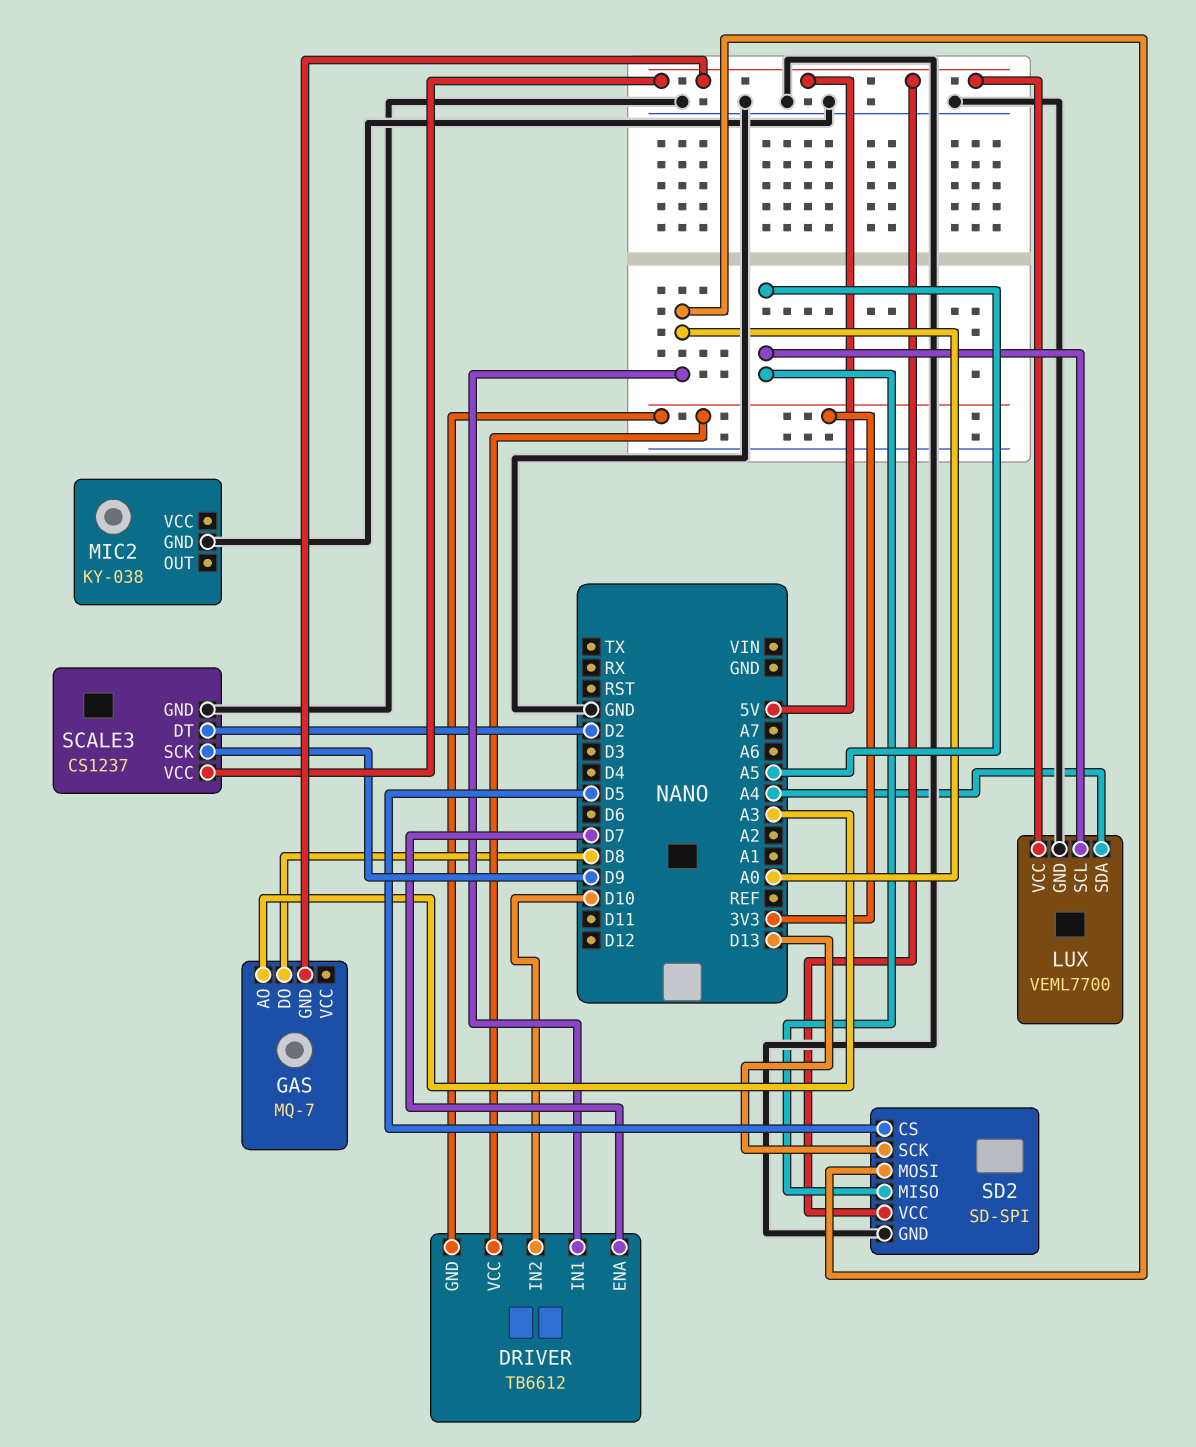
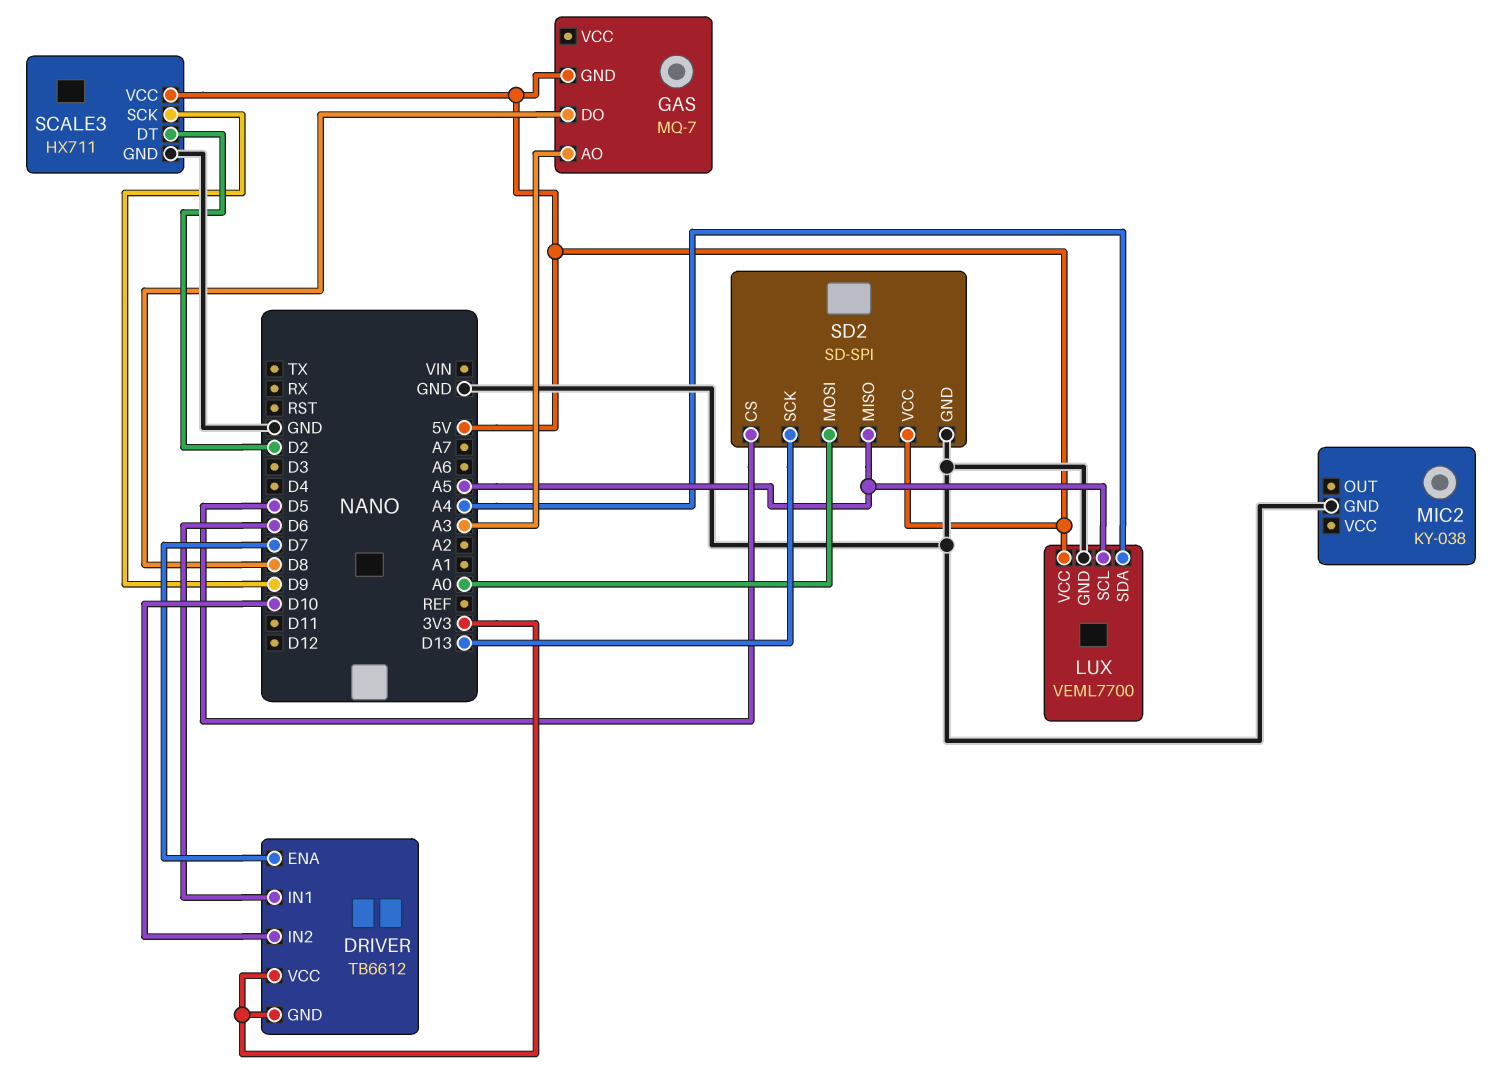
DRIVER pin IN1: A0 -> D6
SCALE3: CS1237 -> HX711

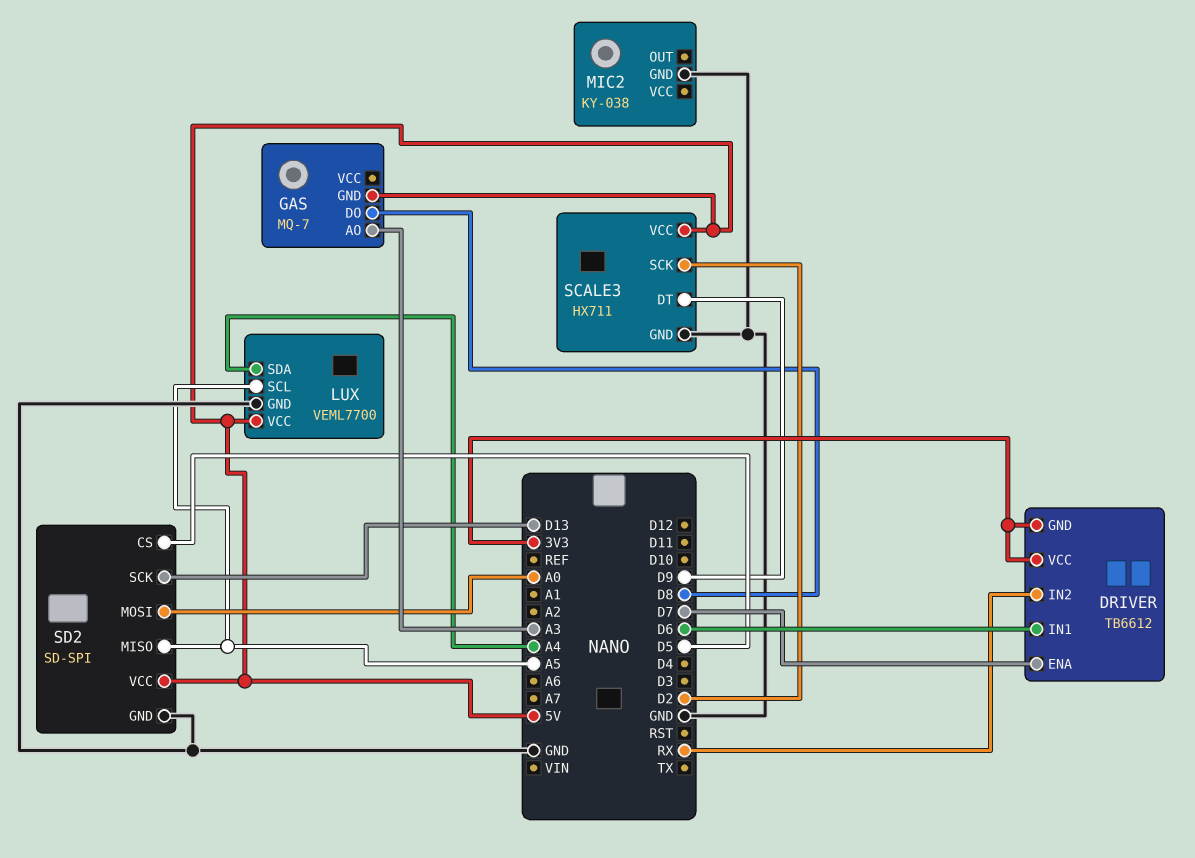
DRIVER pin IN2: D10 -> RX
SCALE3 pin DT: D2 -> D9
SCALE3 pin SCK: D9 -> D2

